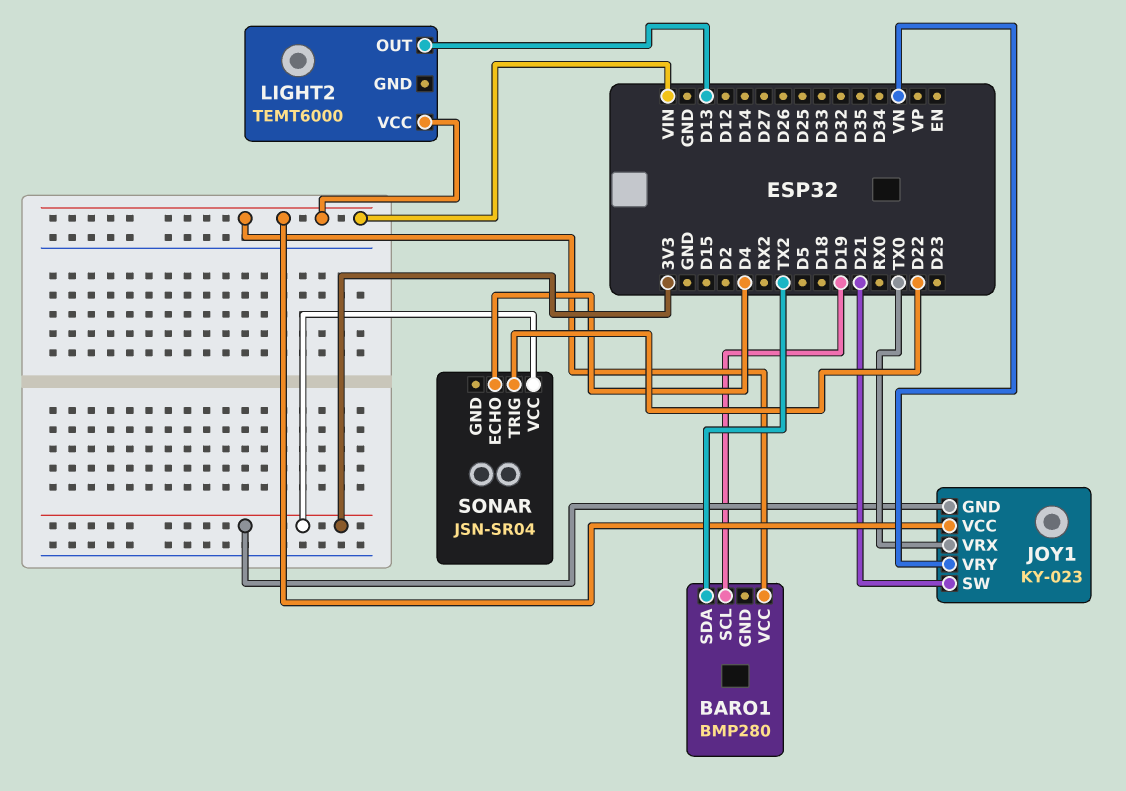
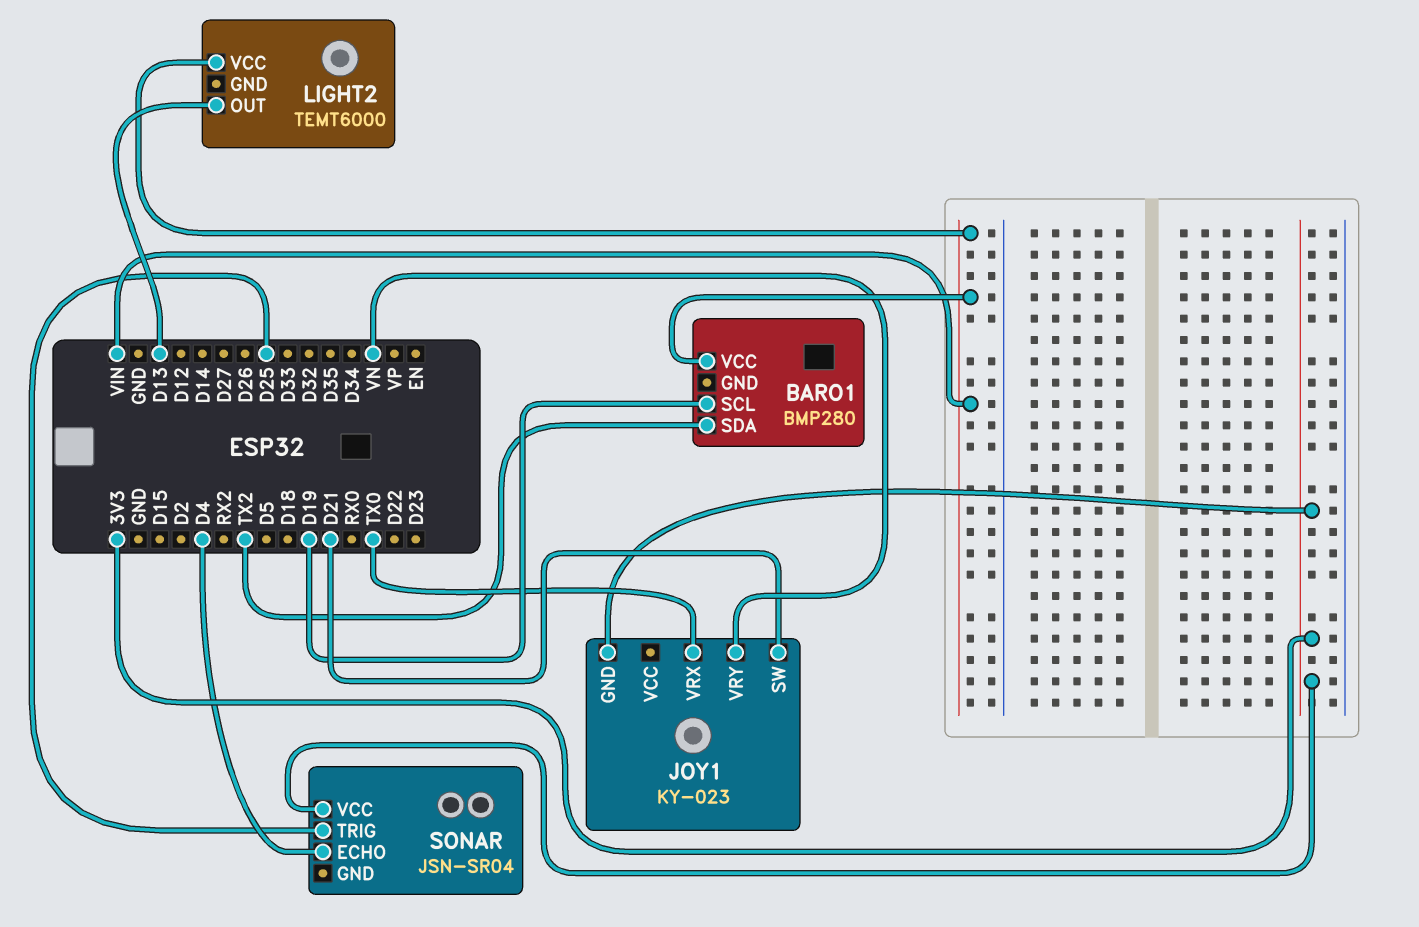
JOY1 pin VCC: VIN -> none
SONAR pin TRIG: D22 -> D25

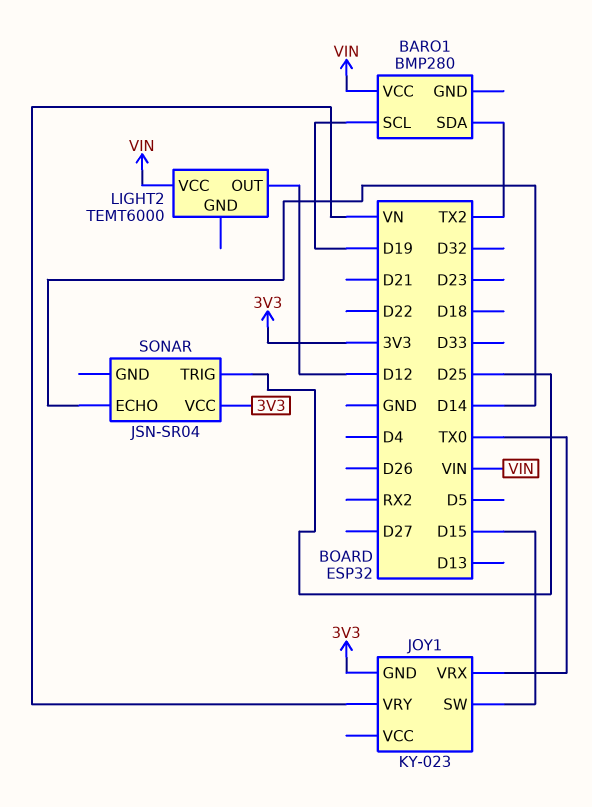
JOY1 pin SW: D21 -> D15
LIGHT2 pin OUT: D13 -> D12
SONAR pin ECHO: D4 -> D14

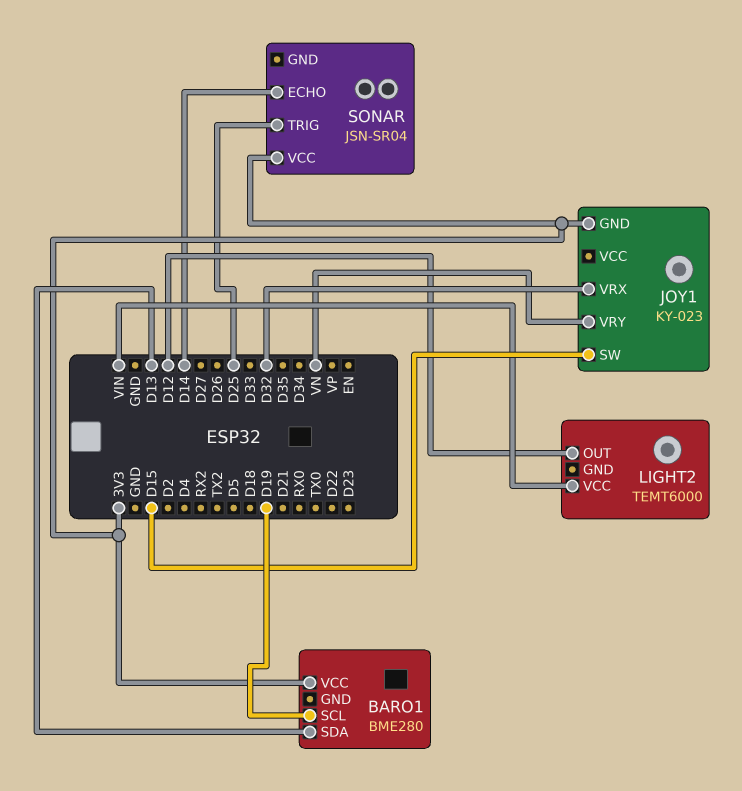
BARO1: BMP280 -> BME280
BARO1 pin SDA: TX2 -> D13
BARO1 pin VCC: VIN -> 3V3
JOY1 pin VRX: TX0 -> D32

